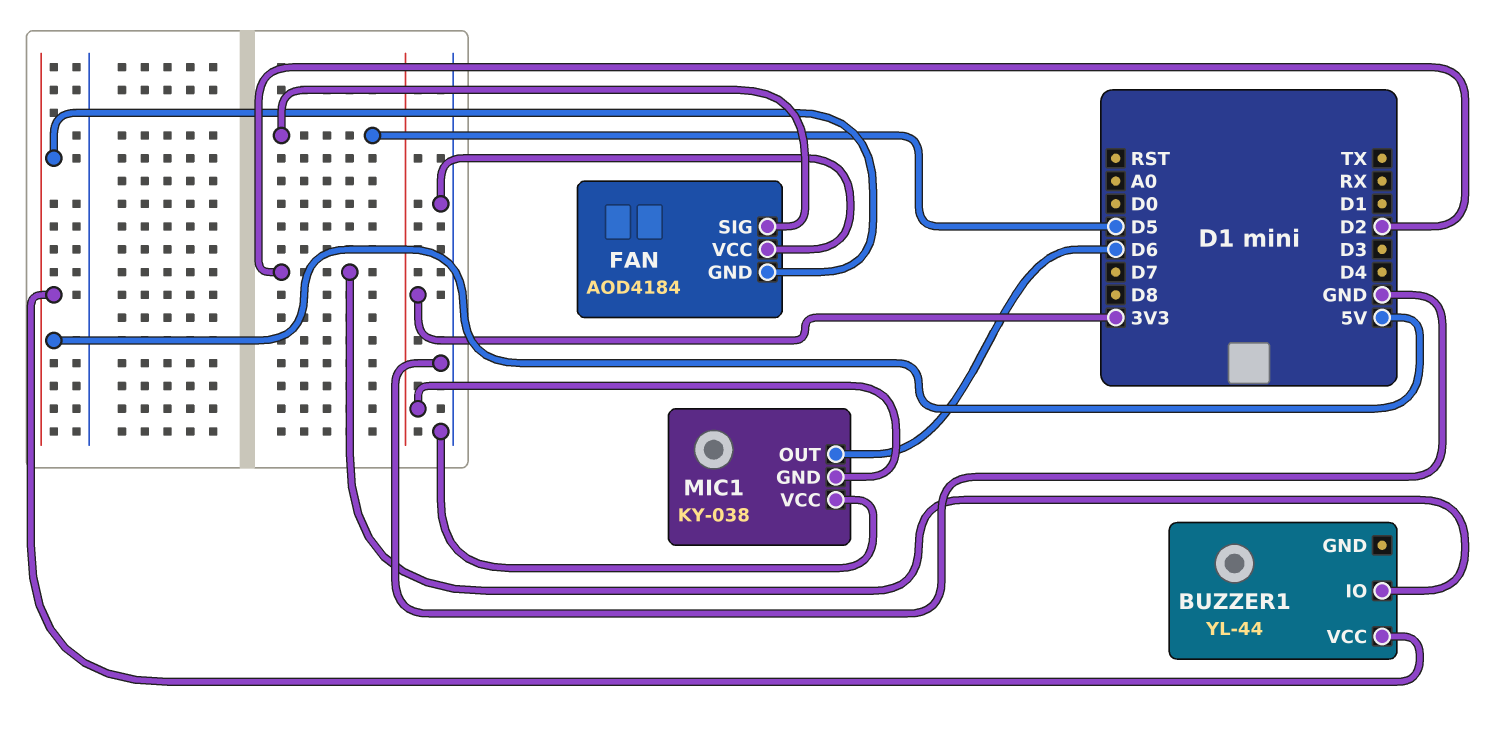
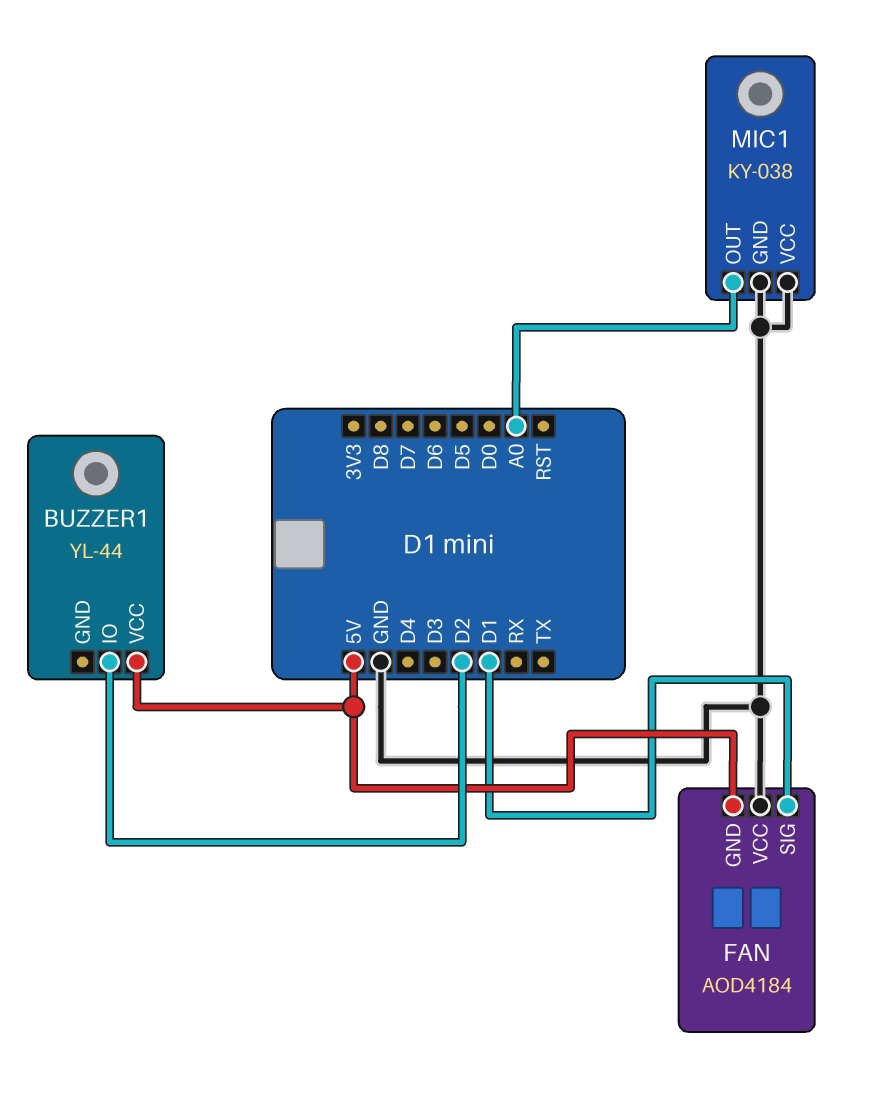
FAN pin SIG: D5 -> D1
MIC1 pin GND: 3V3 -> GND
MIC1 pin OUT: D6 -> A0

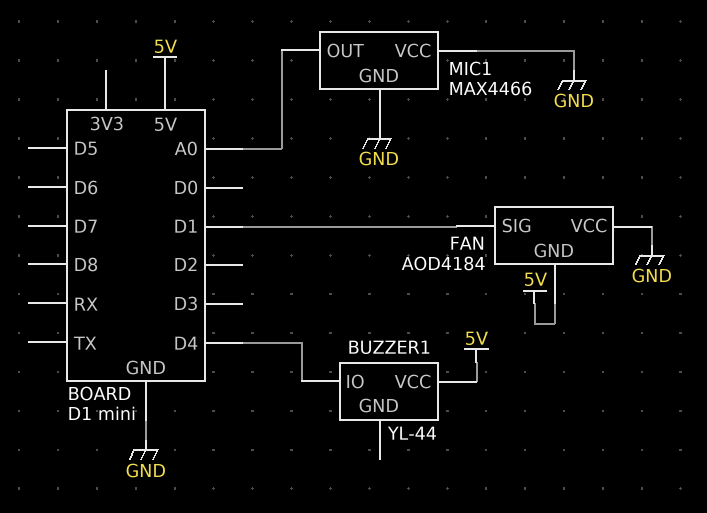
BUZZER1 pin IO: D2 -> D4
MIC1: KY-038 -> MAX4466

